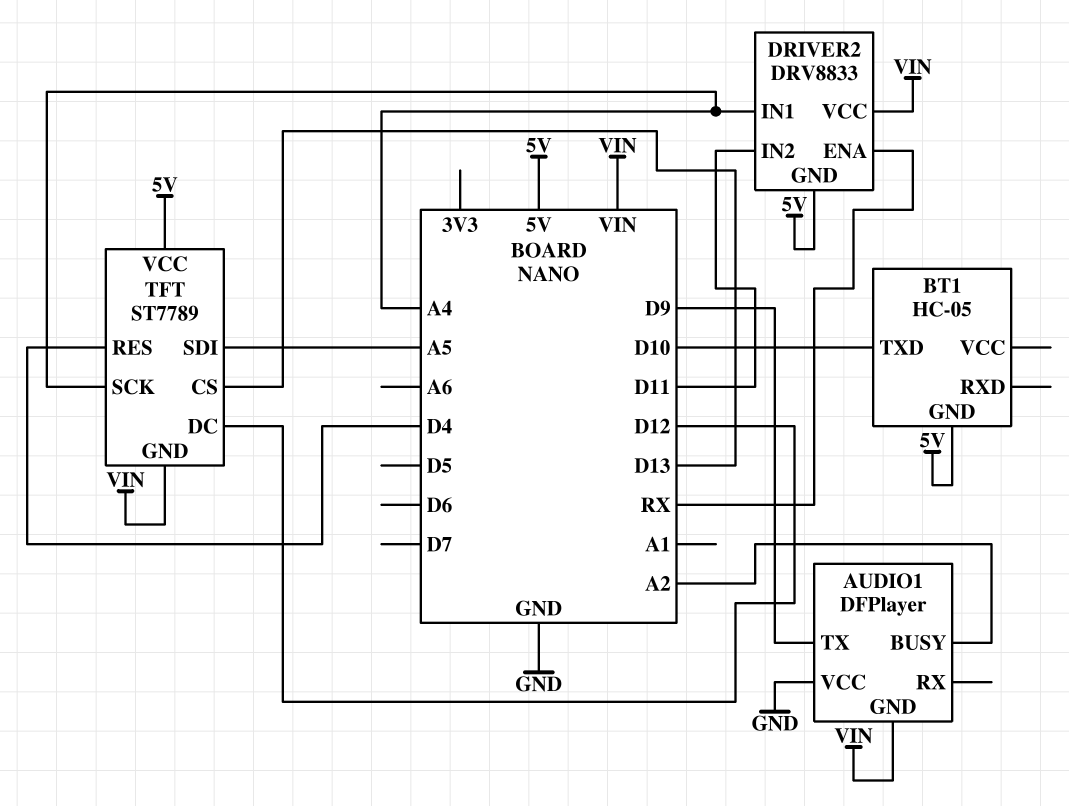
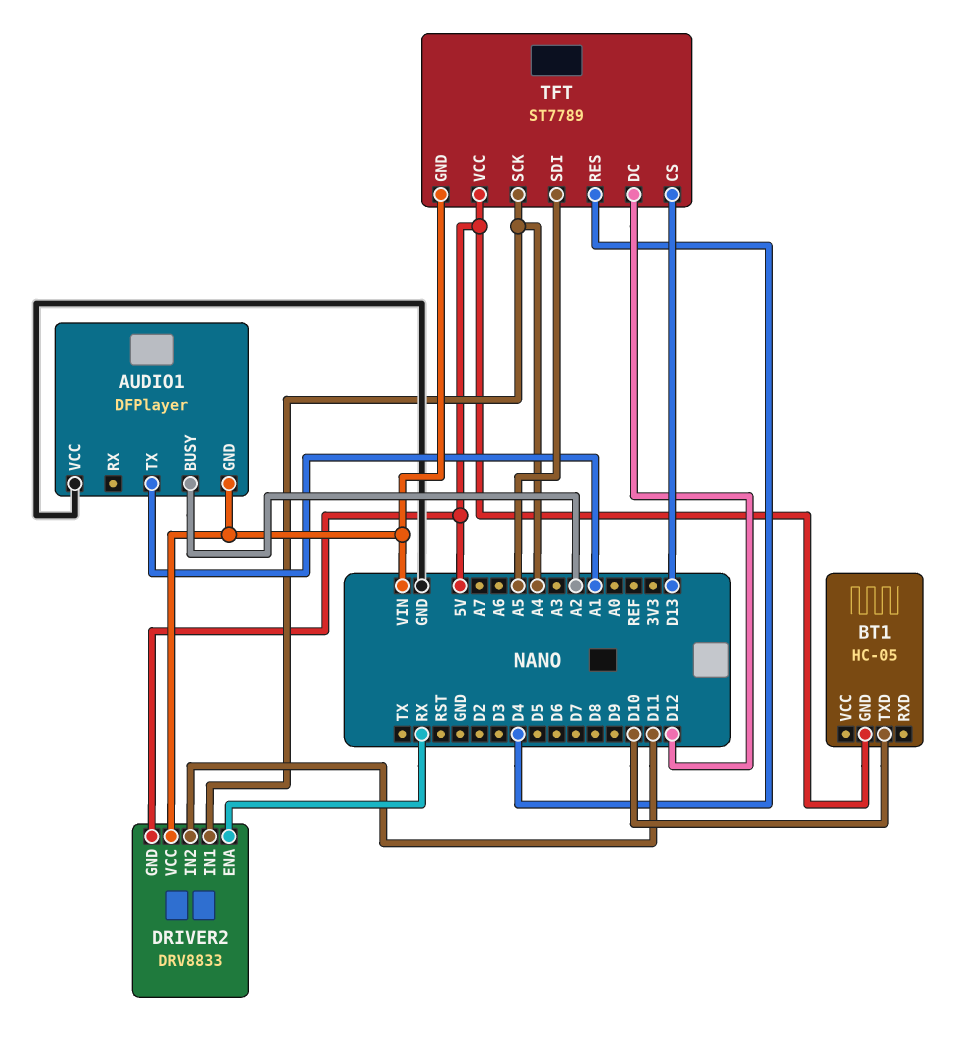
AUDIO1 pin TX: D9 -> A1

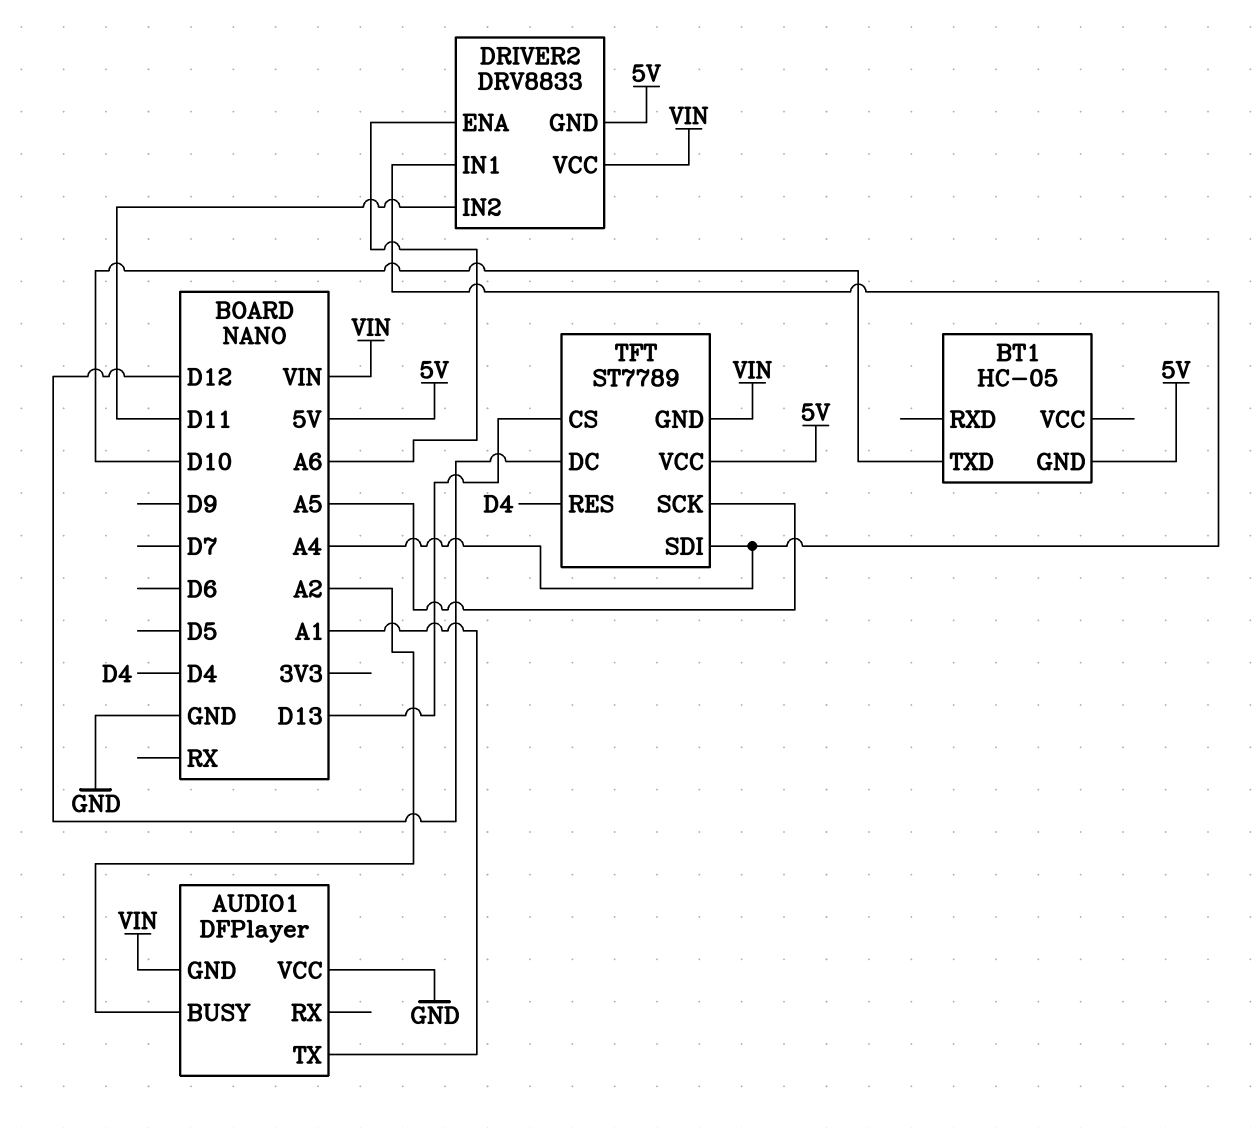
DRIVER2 pin ENA: RX -> A6
TFT pin SCK: A4 -> A5
TFT pin SDI: A5 -> A4

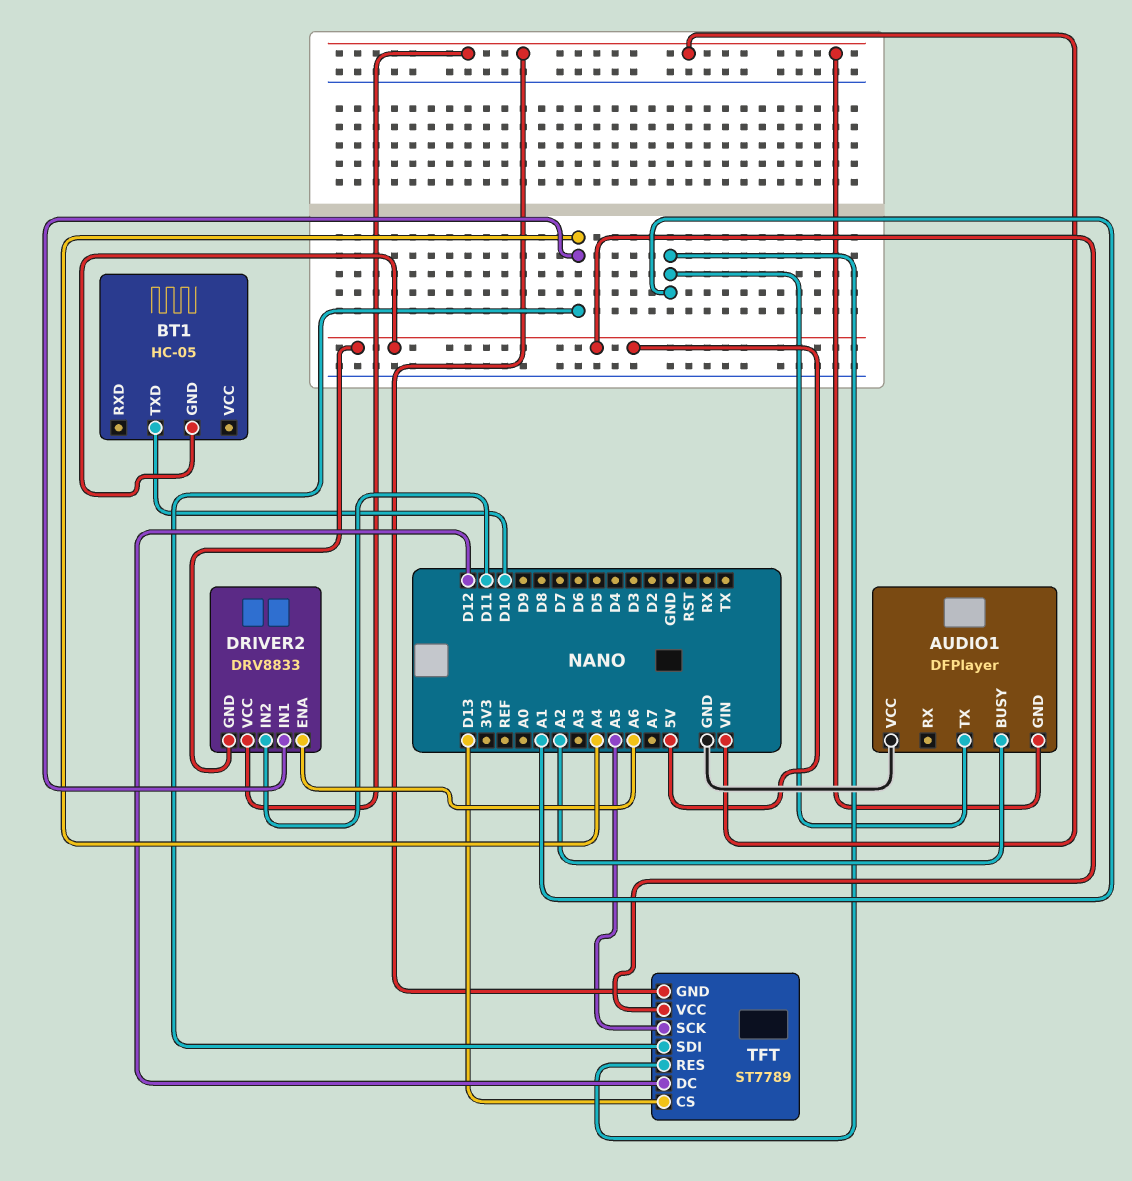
TFT pin RES: D4 -> A1

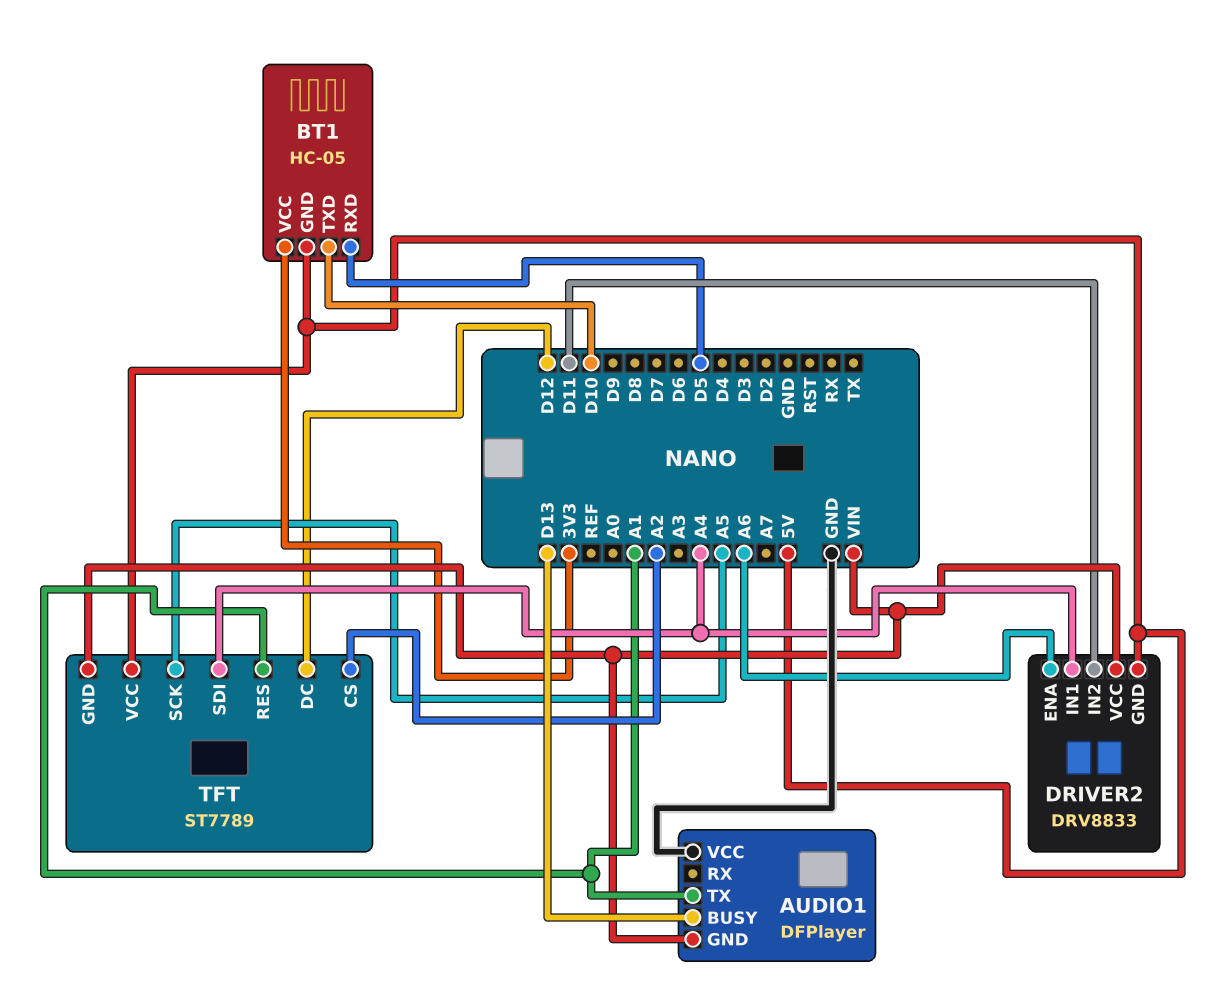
AUDIO1 pin BUSY: A2 -> D13
BT1 pin RXD: none -> D5
BT1 pin VCC: none -> 3V3
TFT pin CS: D13 -> A2

